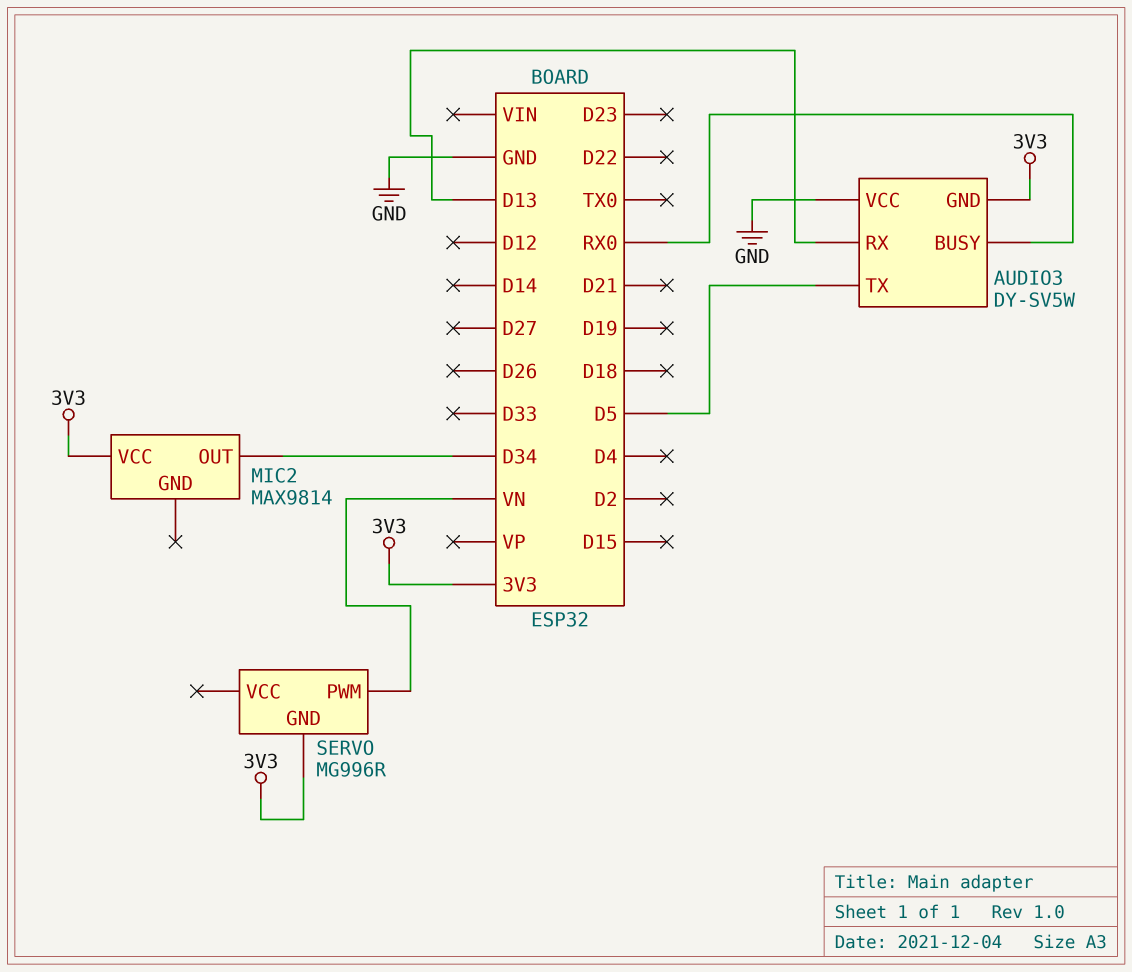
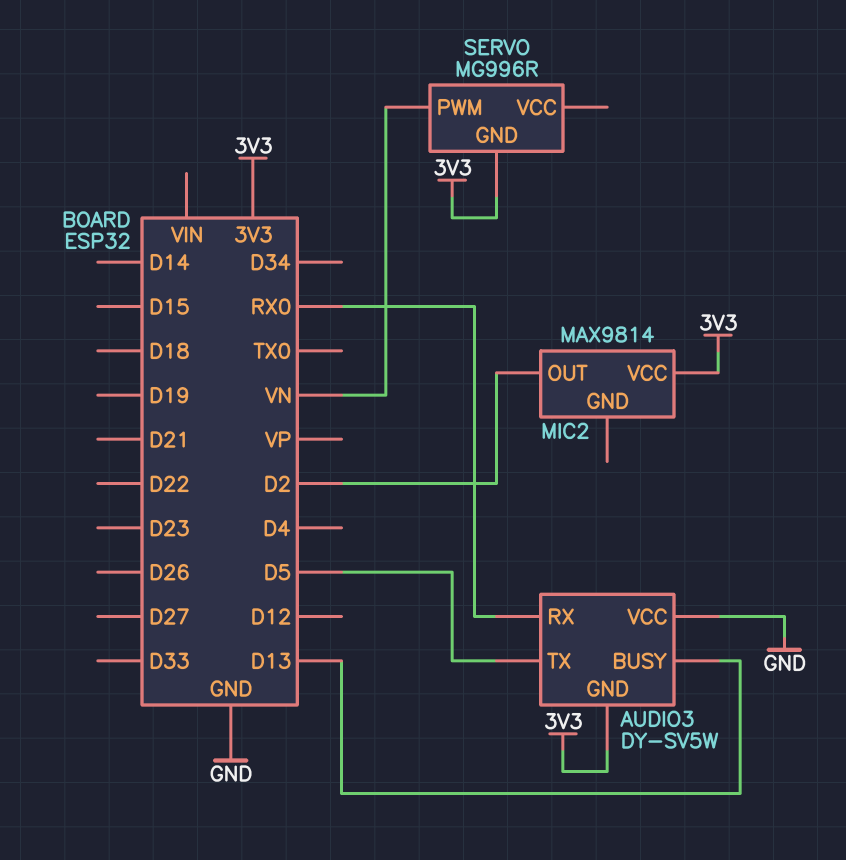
AUDIO3 pin BUSY: RX0 -> D13
AUDIO3 pin RX: D13 -> RX0
MIC2 pin OUT: D34 -> D2

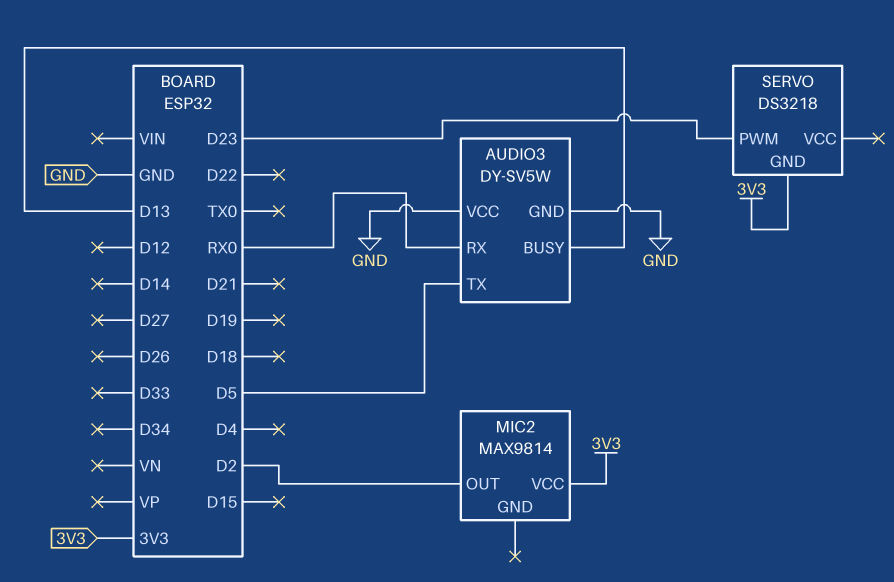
AUDIO3 pin GND: 3V3 -> GND
SERVO: MG996R -> DS3218
SERVO pin PWM: VN -> D23

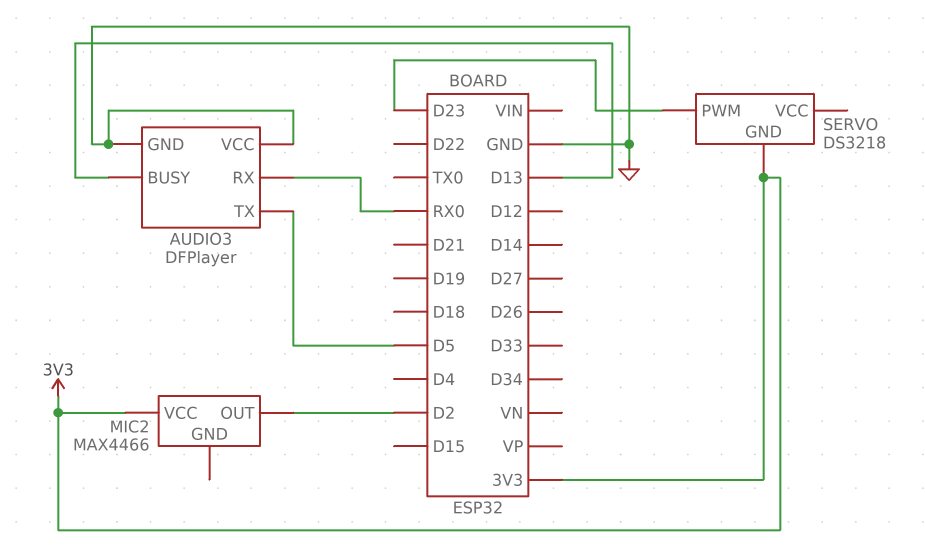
AUDIO3: DY-SV5W -> DFPlayer
MIC2: MAX9814 -> MAX4466

